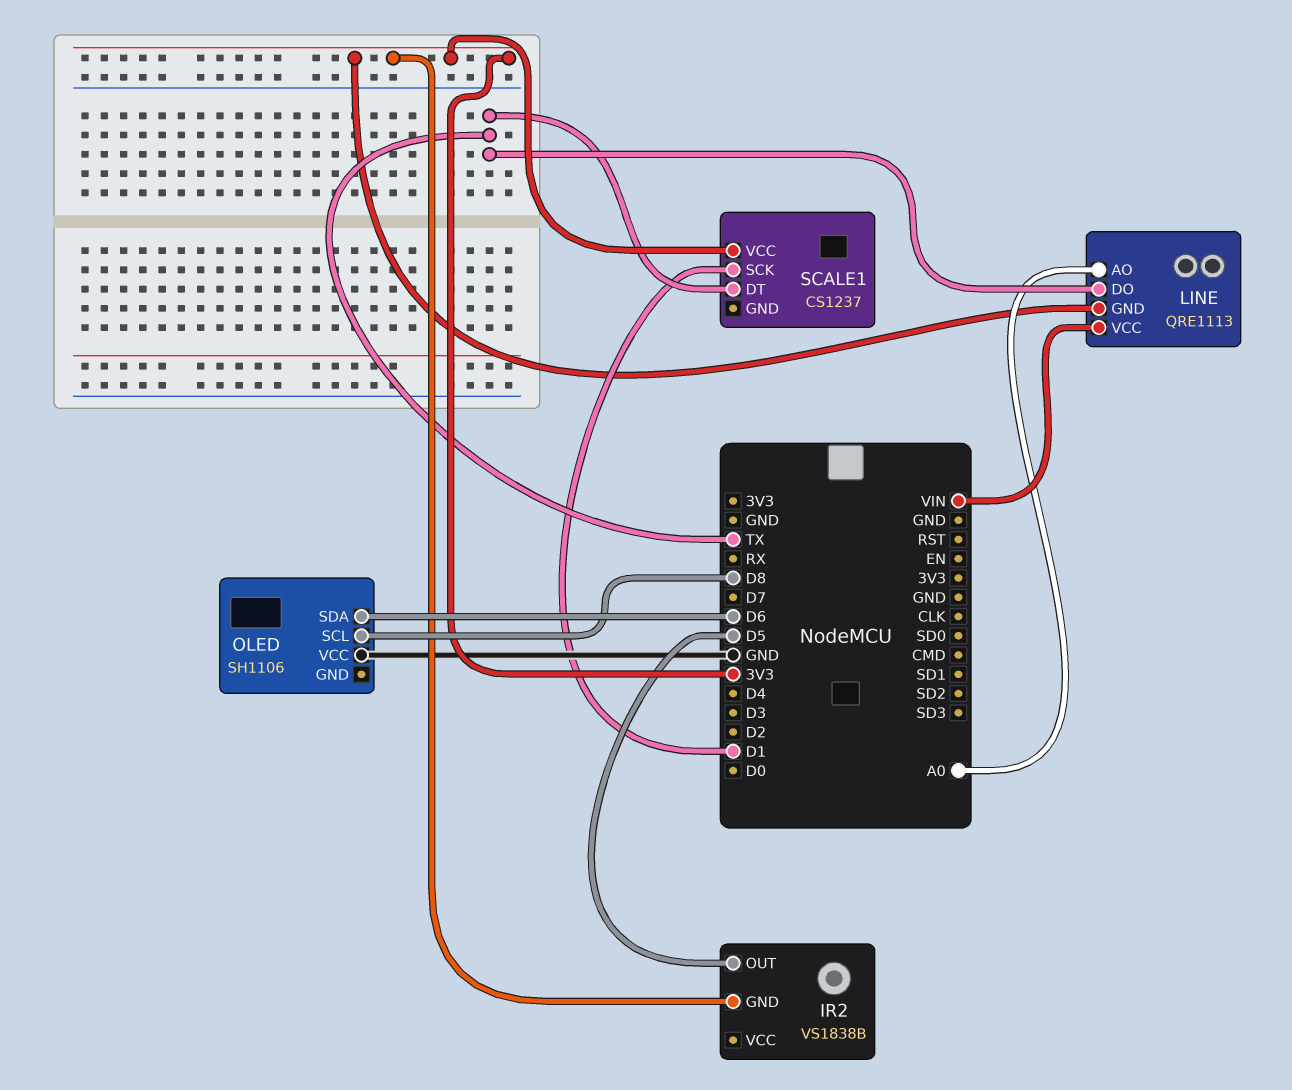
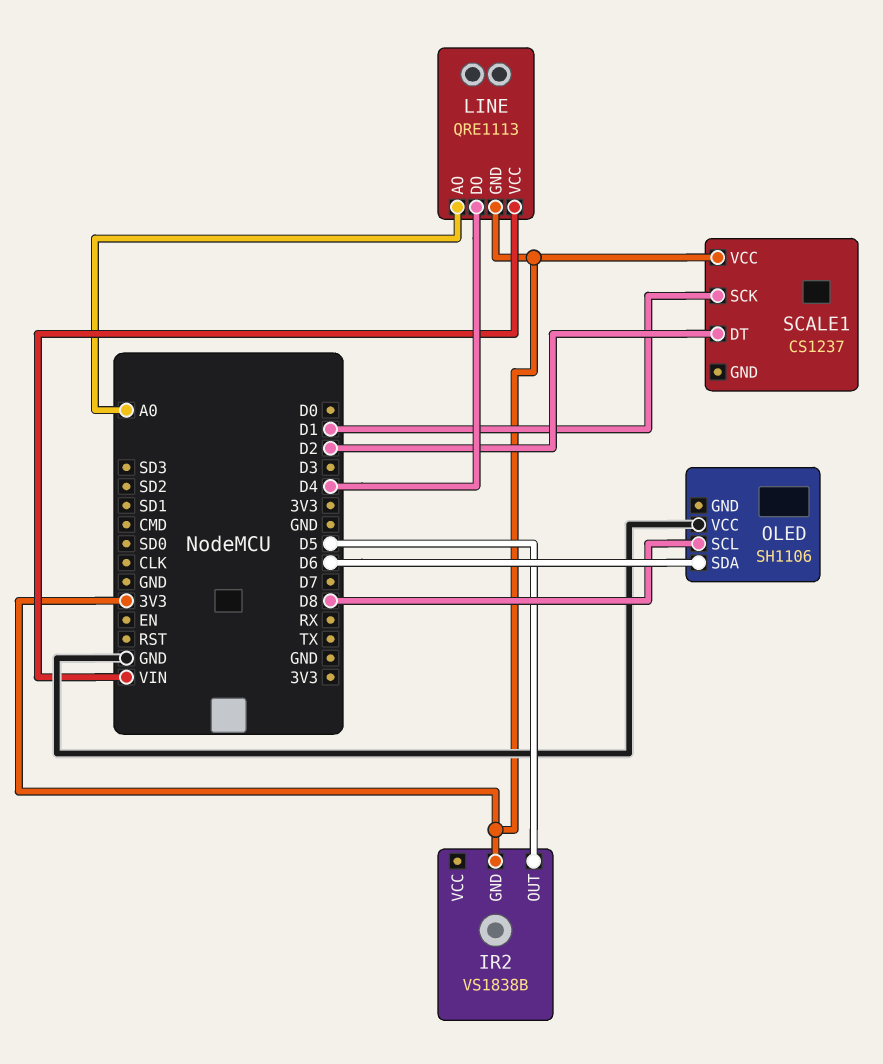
LINE pin DO: TX -> D4
SCALE1 pin DT: TX -> D2

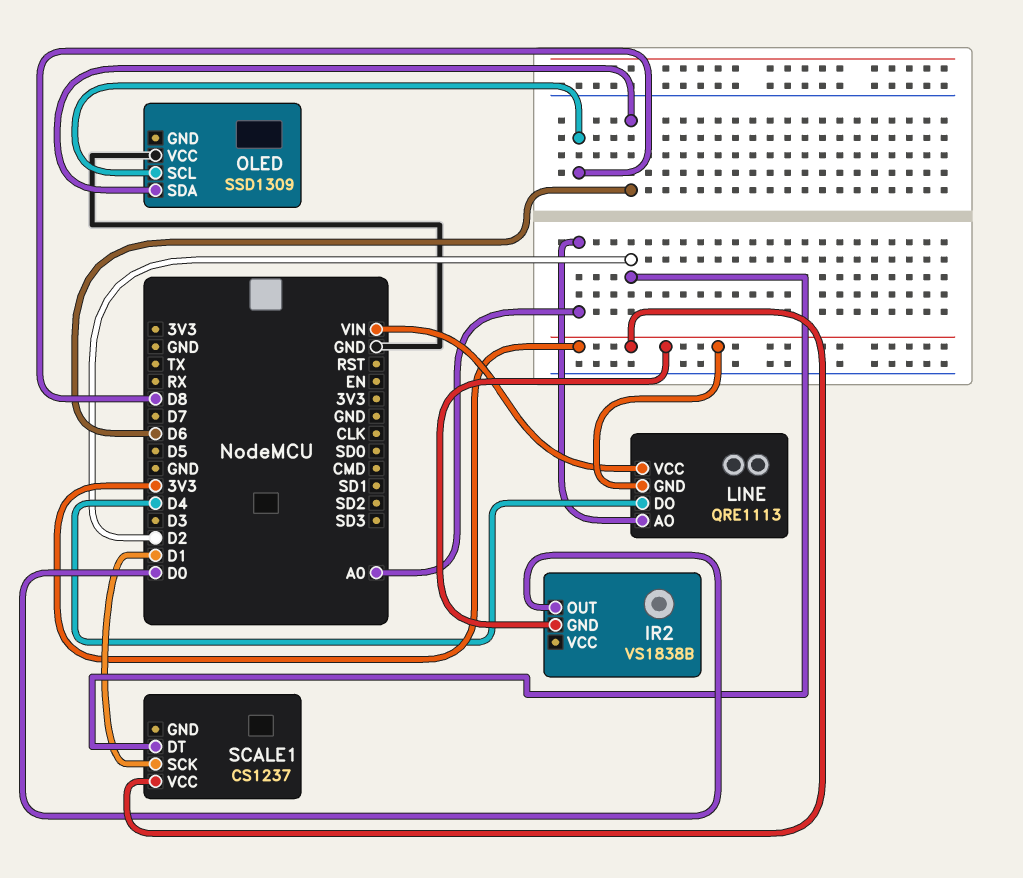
IR2 pin OUT: D5 -> D0
OLED: SH1106 -> SSD1309

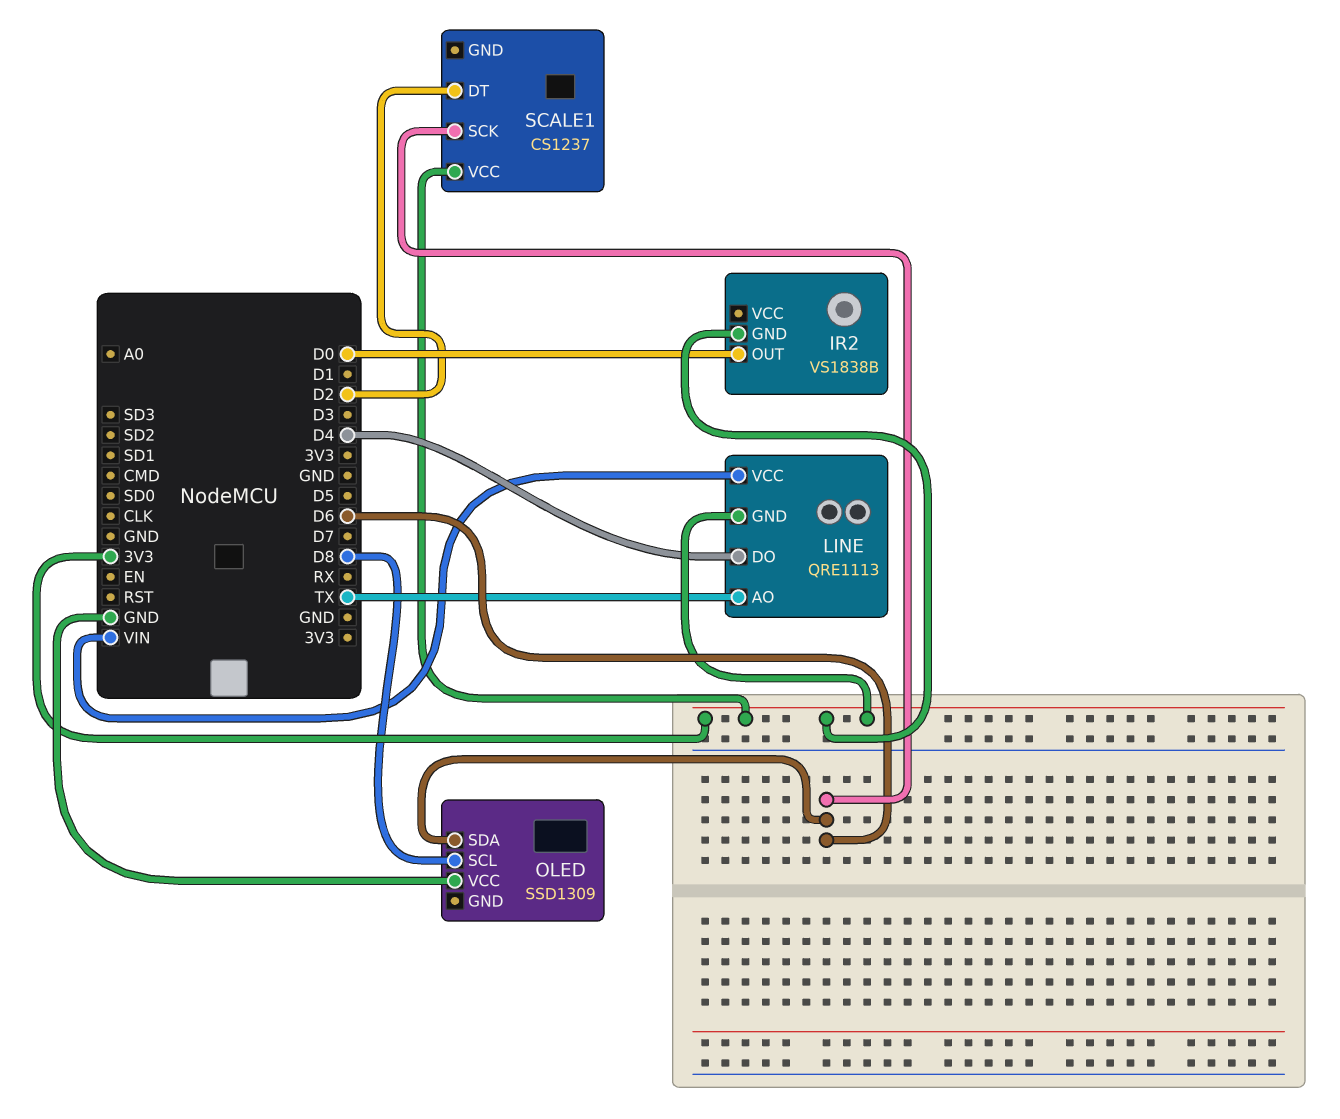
LINE pin AO: A0 -> TX
SCALE1 pin SCK: D1 -> D6

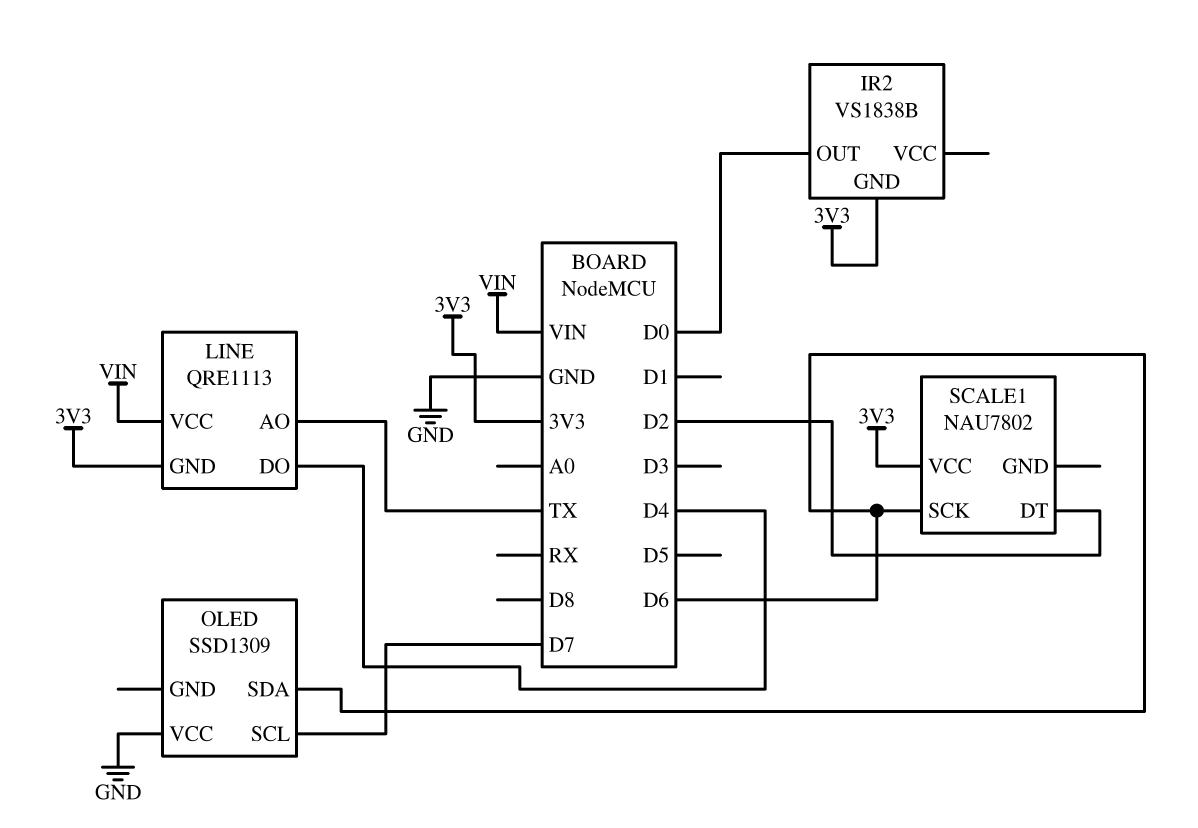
OLED pin SCL: D8 -> D7
SCALE1: CS1237 -> NAU7802

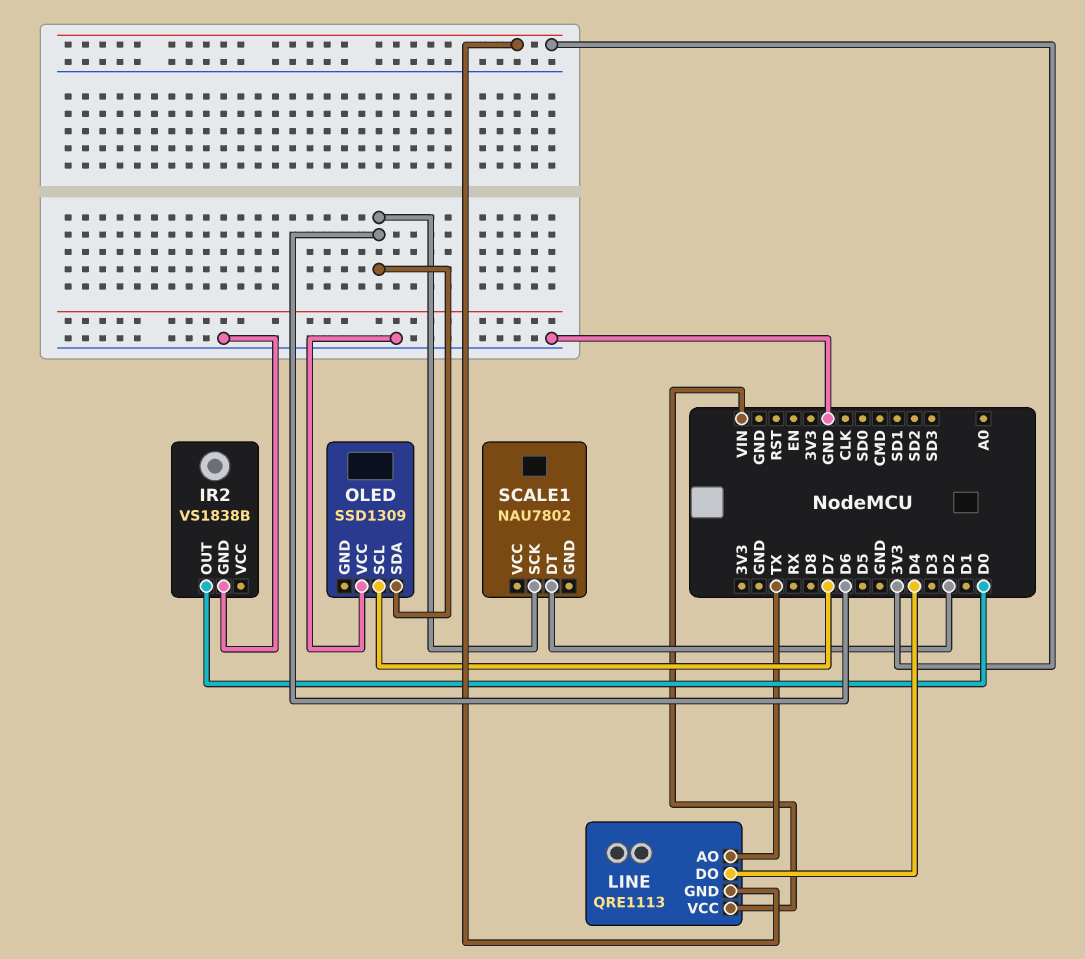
IR2 pin GND: 3V3 -> GND
SCALE1 pin VCC: 3V3 -> none

